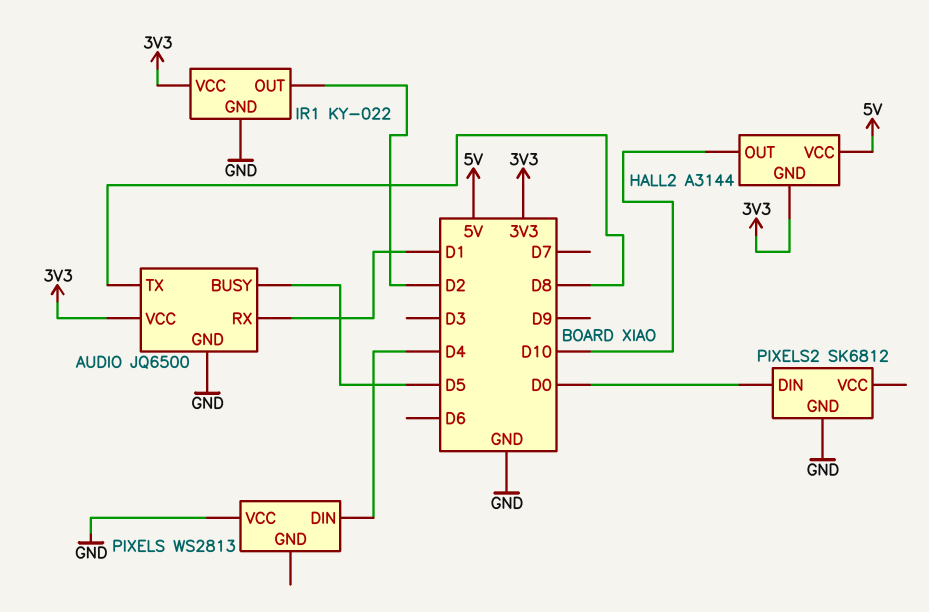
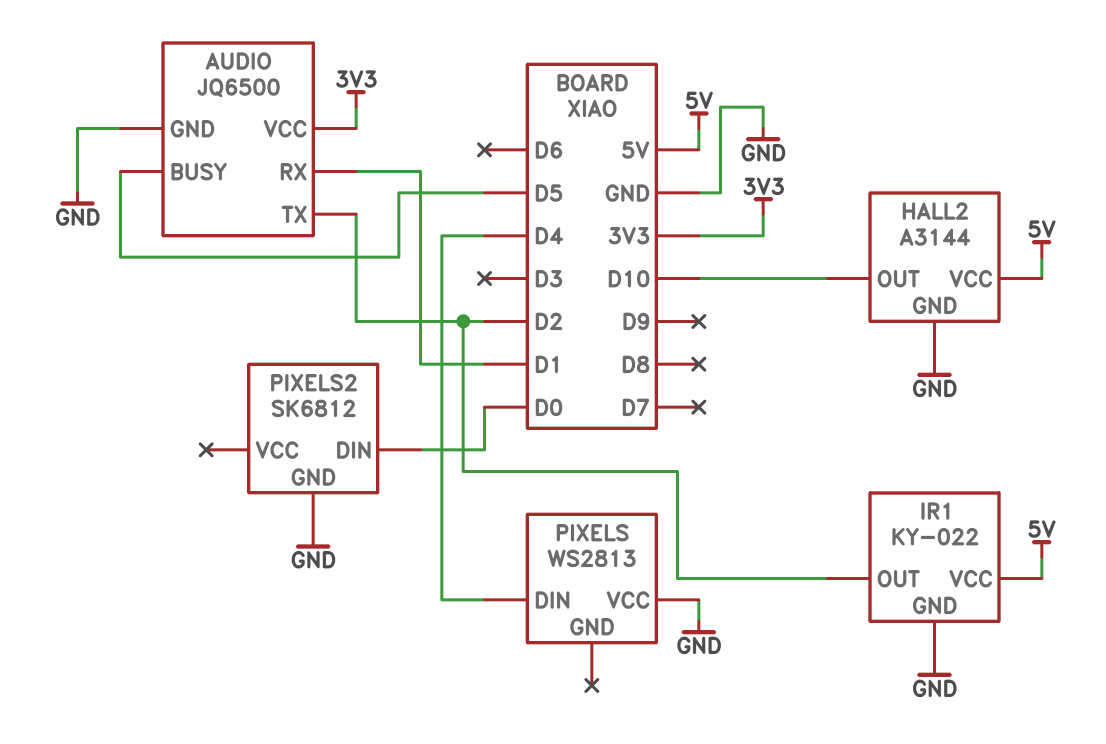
AUDIO pin TX: D8 -> D2
HALL2 pin GND: 3V3 -> GND
IR1 pin VCC: 3V3 -> 5V

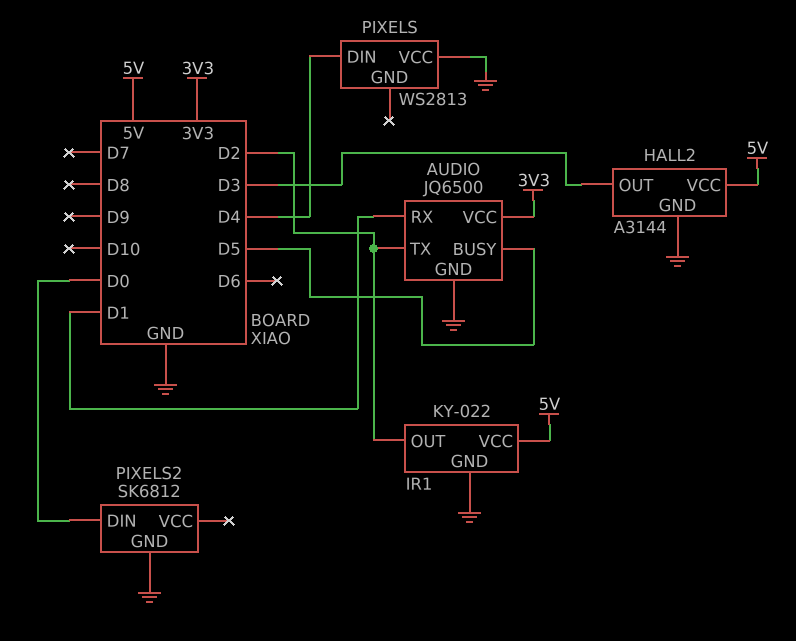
HALL2 pin OUT: D10 -> D3

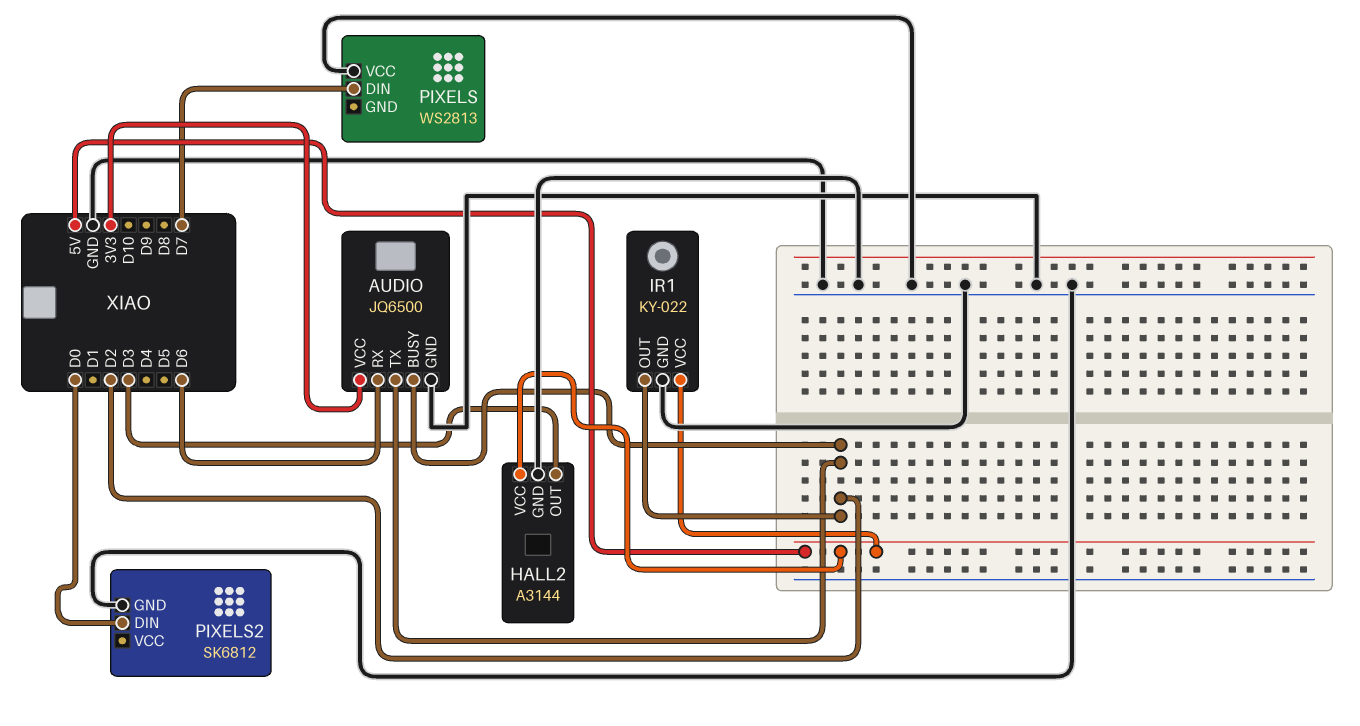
AUDIO pin BUSY: D5 -> D2
AUDIO pin RX: D1 -> D6
PIXELS pin DIN: D4 -> D7

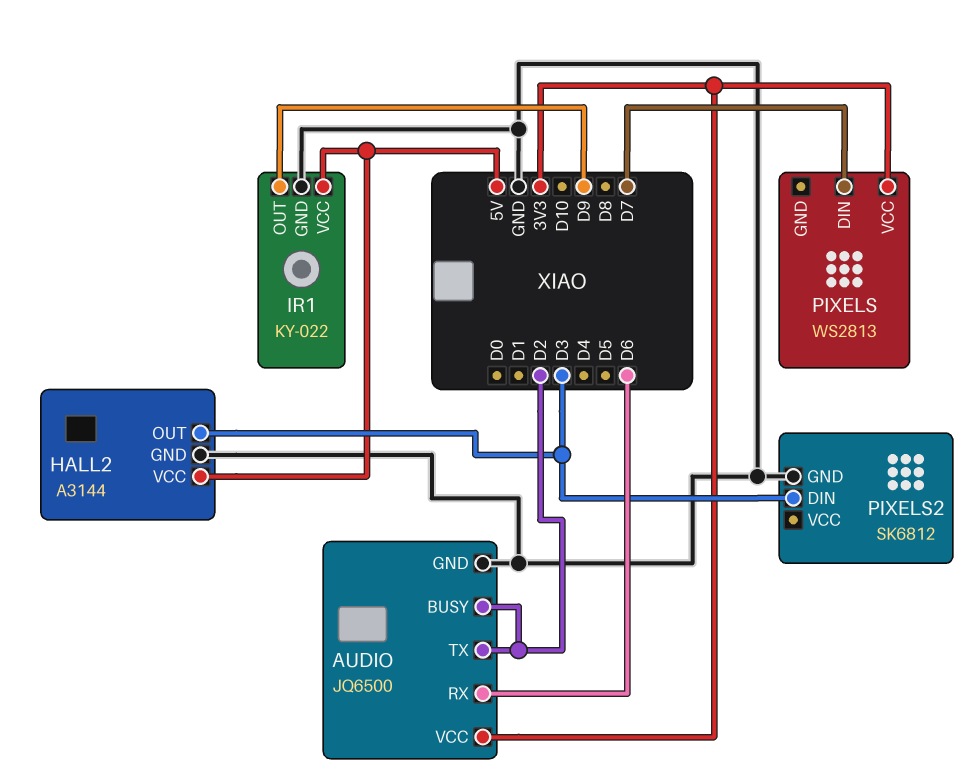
IR1 pin OUT: D2 -> D9
PIXELS pin VCC: GND -> 3V3
PIXELS2 pin DIN: D0 -> D3

